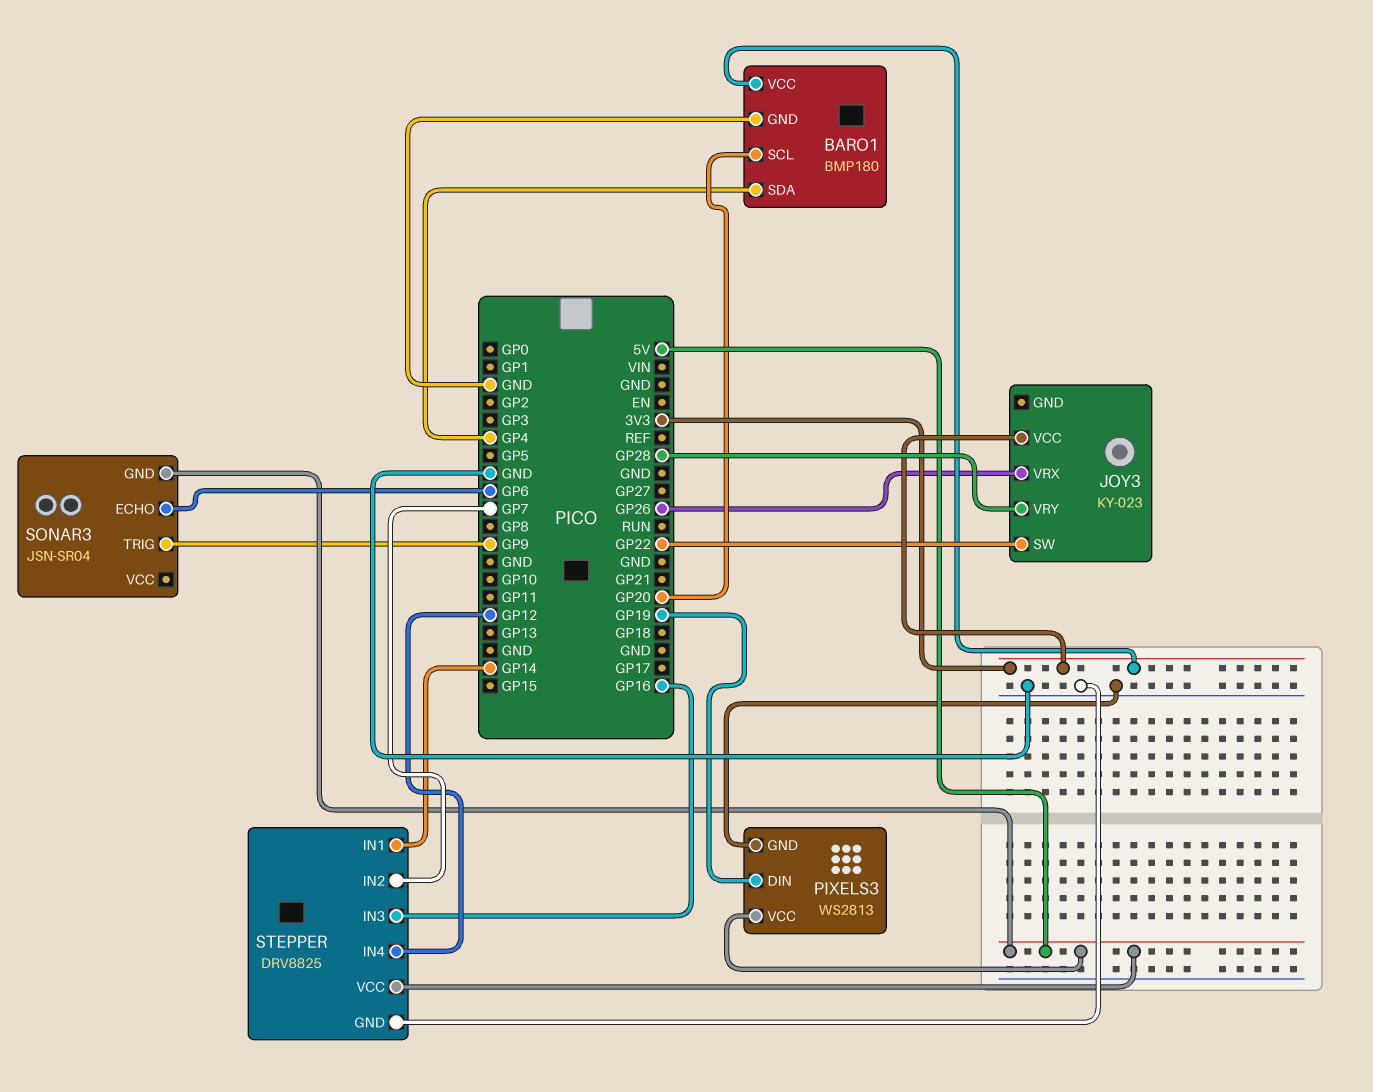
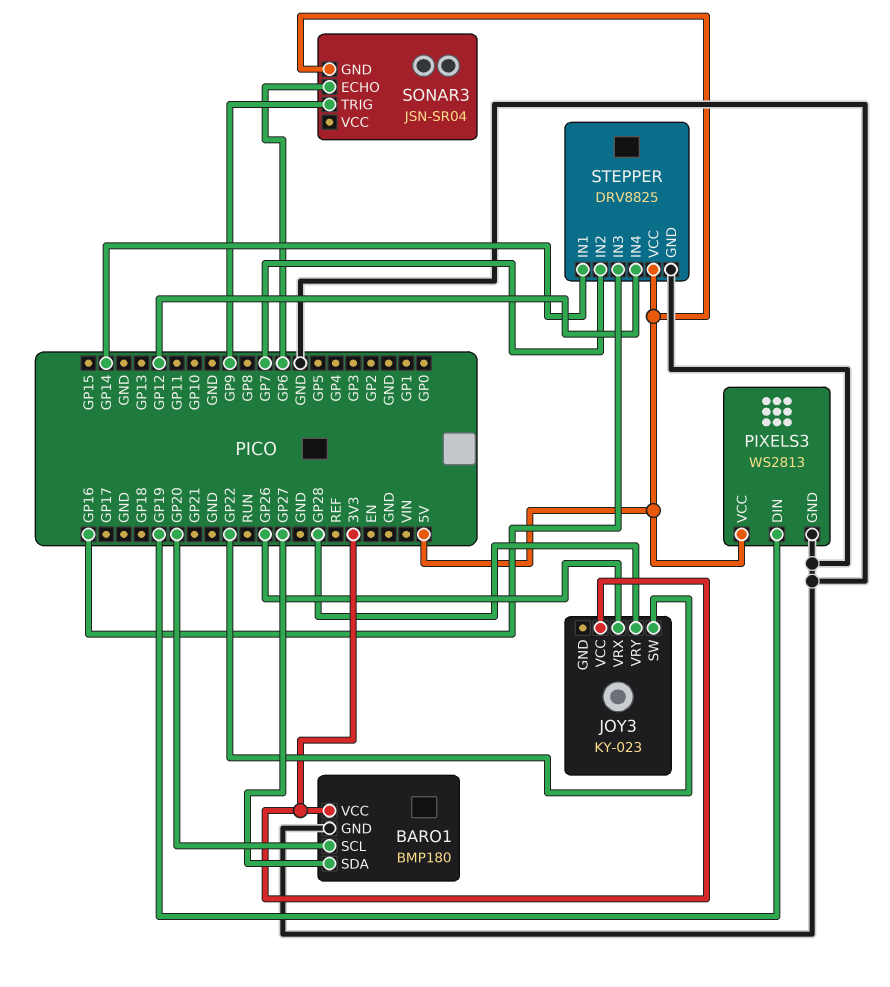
BARO1 pin SDA: GP4 -> GP27

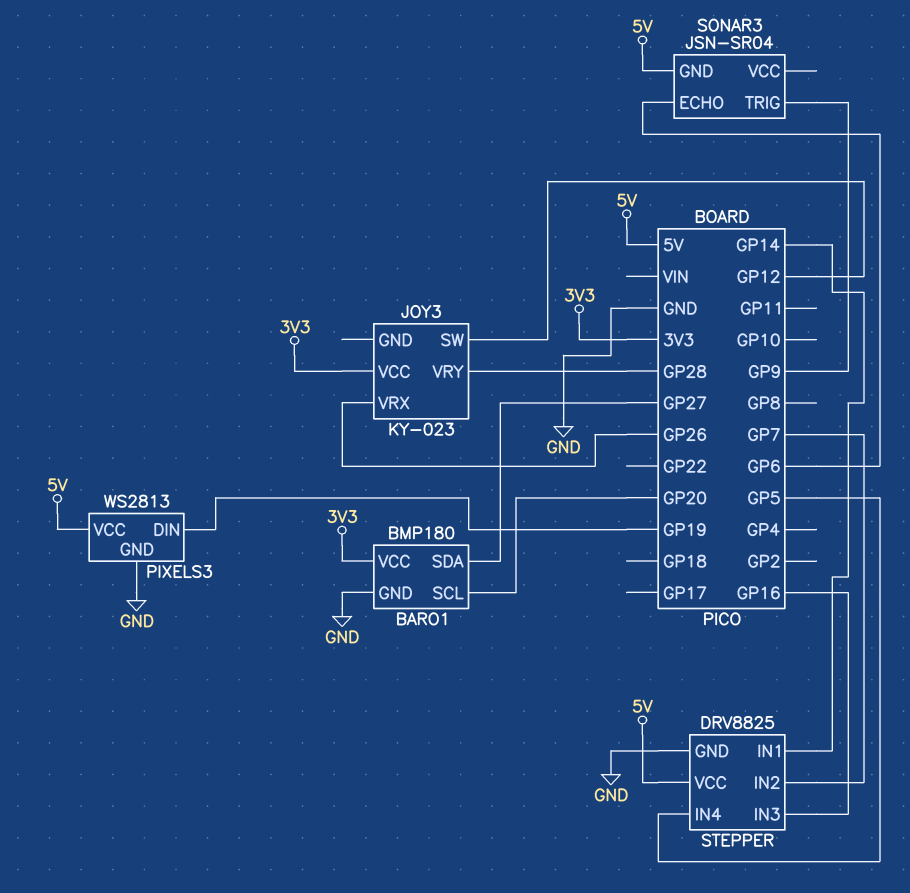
JOY3 pin SW: GP22 -> GP12
STEPPER pin IN4: GP12 -> GP5

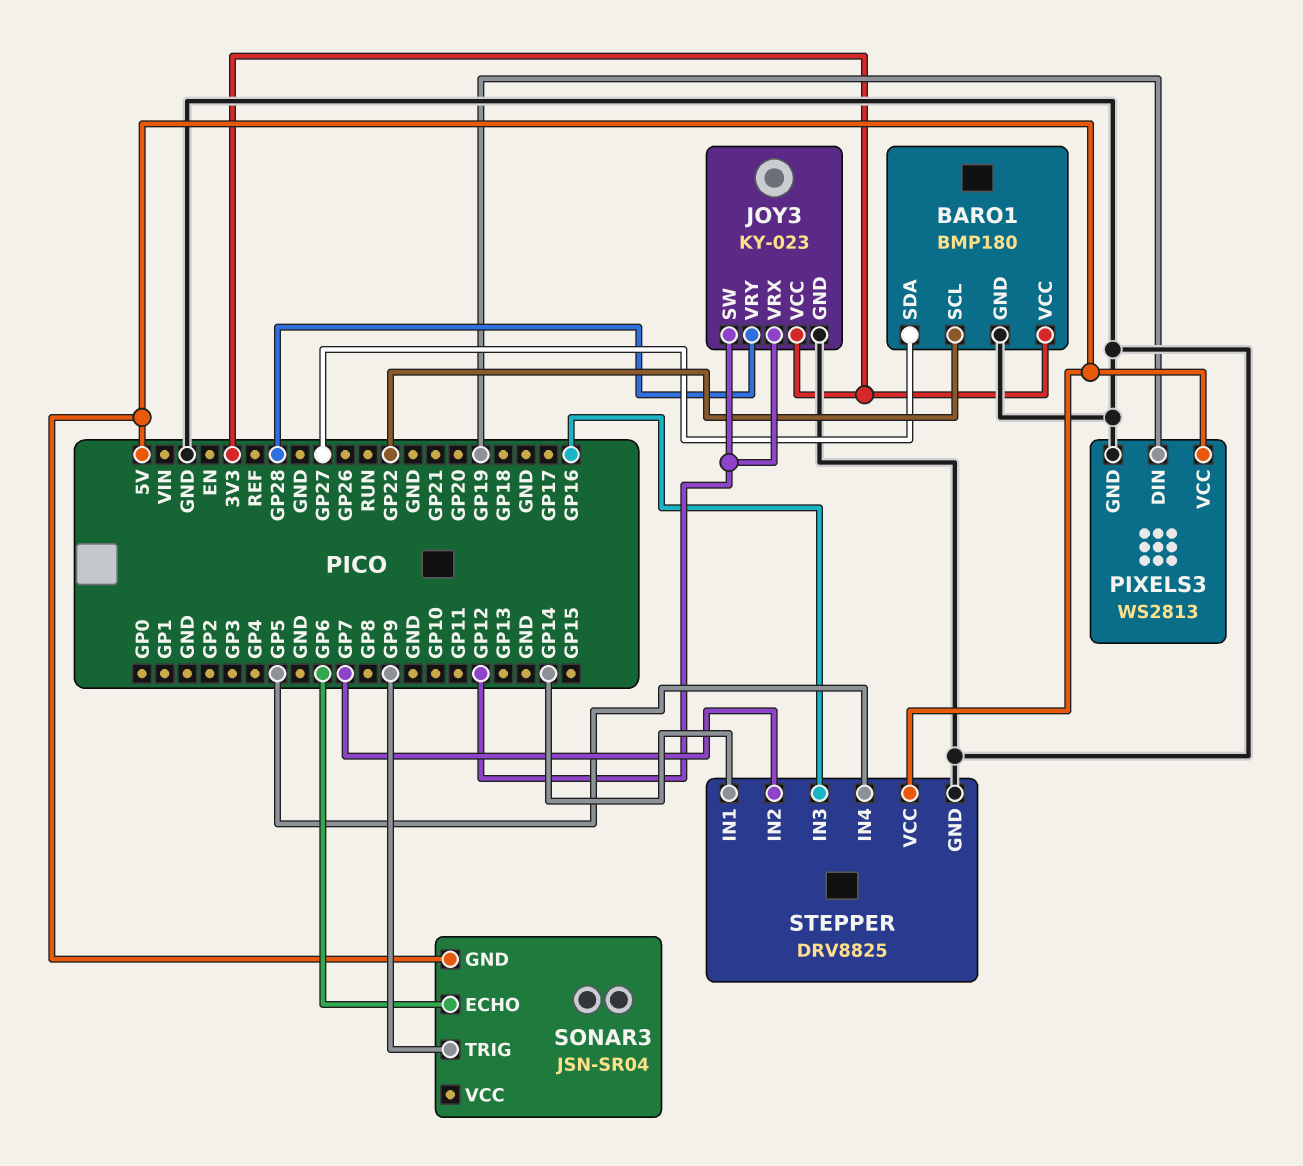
BARO1 pin SCL: GP20 -> GP22
JOY3 pin GND: none -> GND
JOY3 pin VRX: GP26 -> GP12

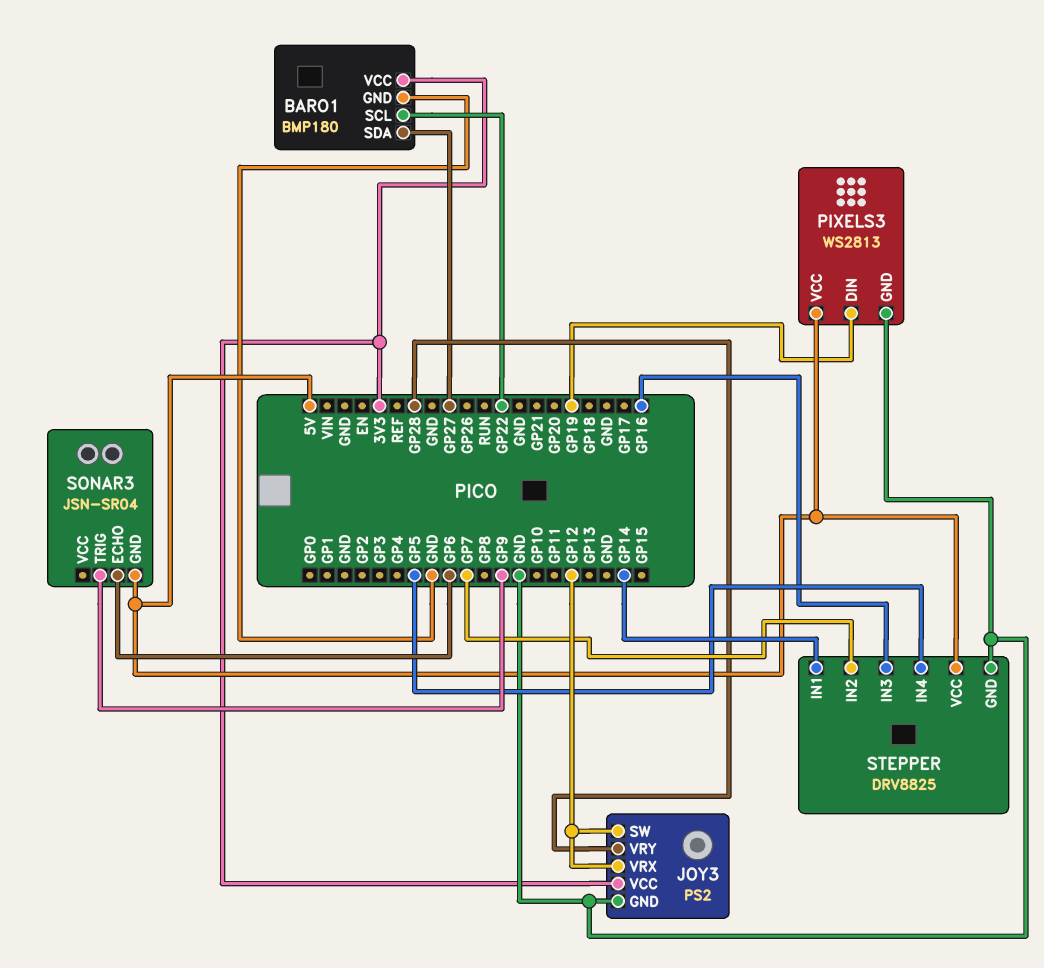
JOY3: KY-023 -> PS2

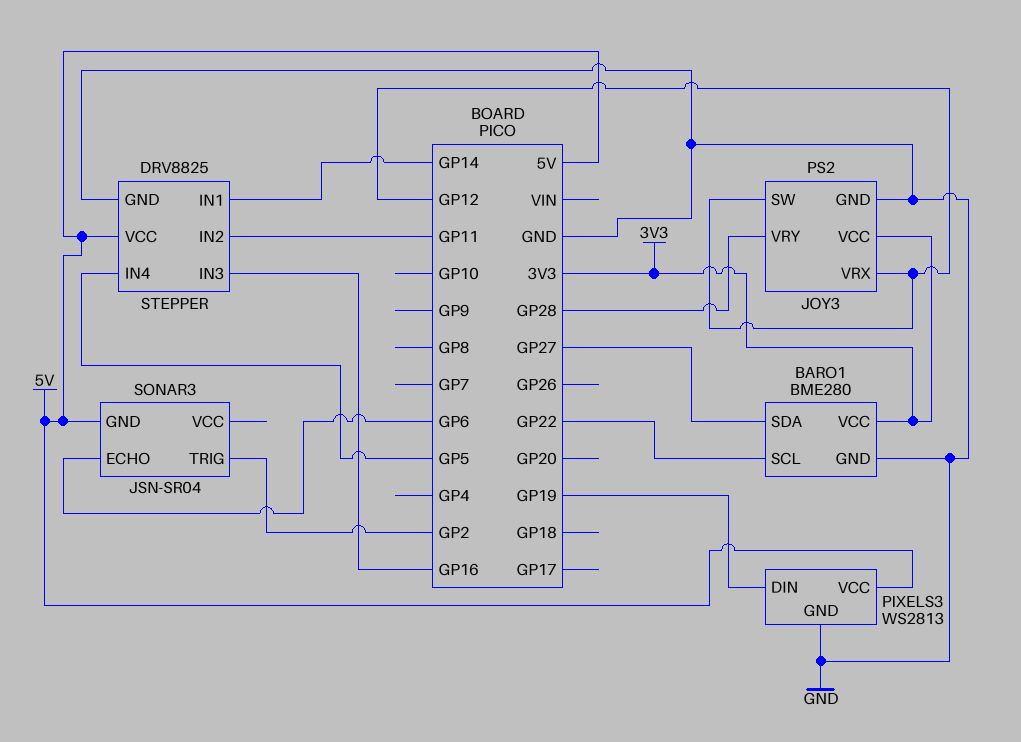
BARO1: BMP180 -> BME280
SONAR3 pin TRIG: GP9 -> GP2
STEPPER pin IN2: GP7 -> GP11

